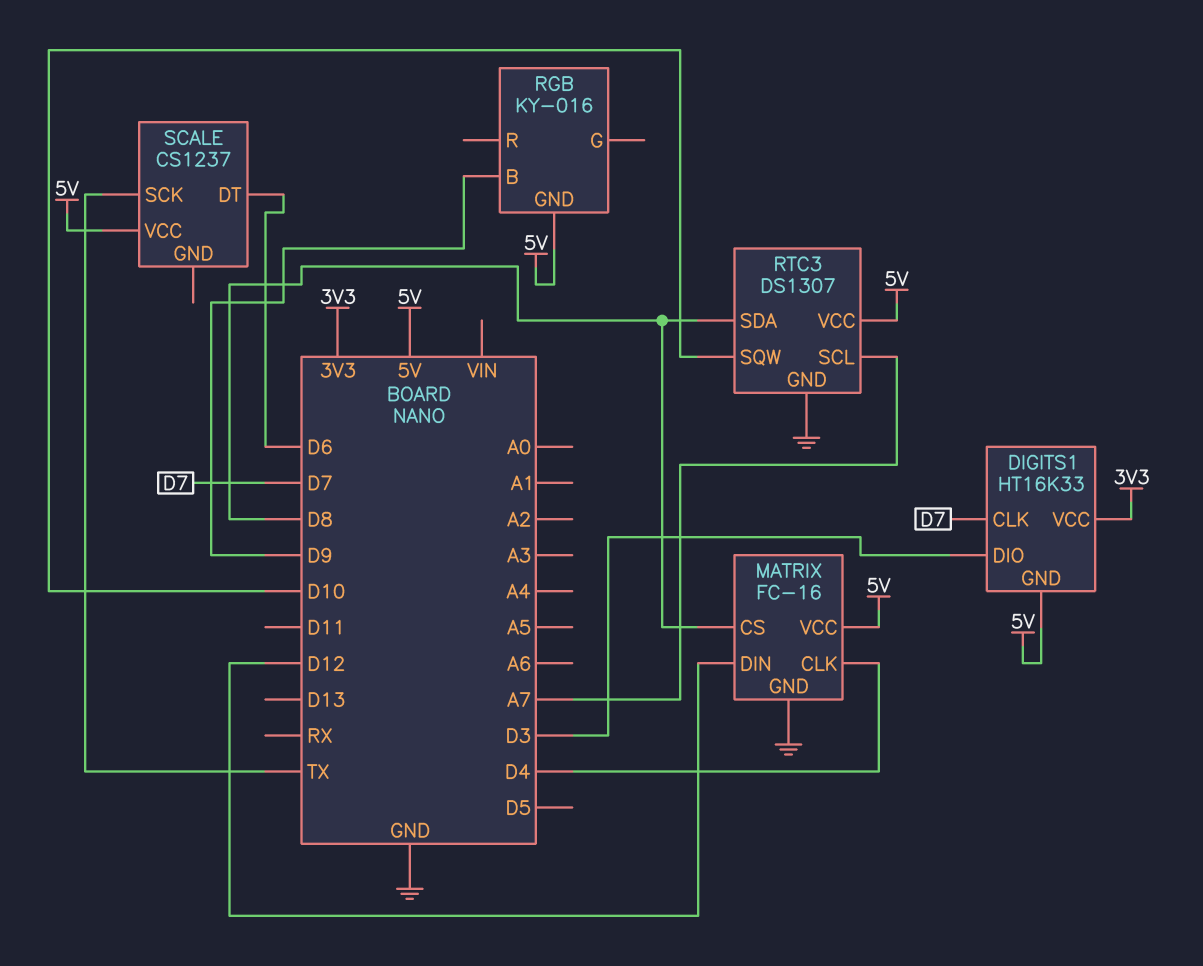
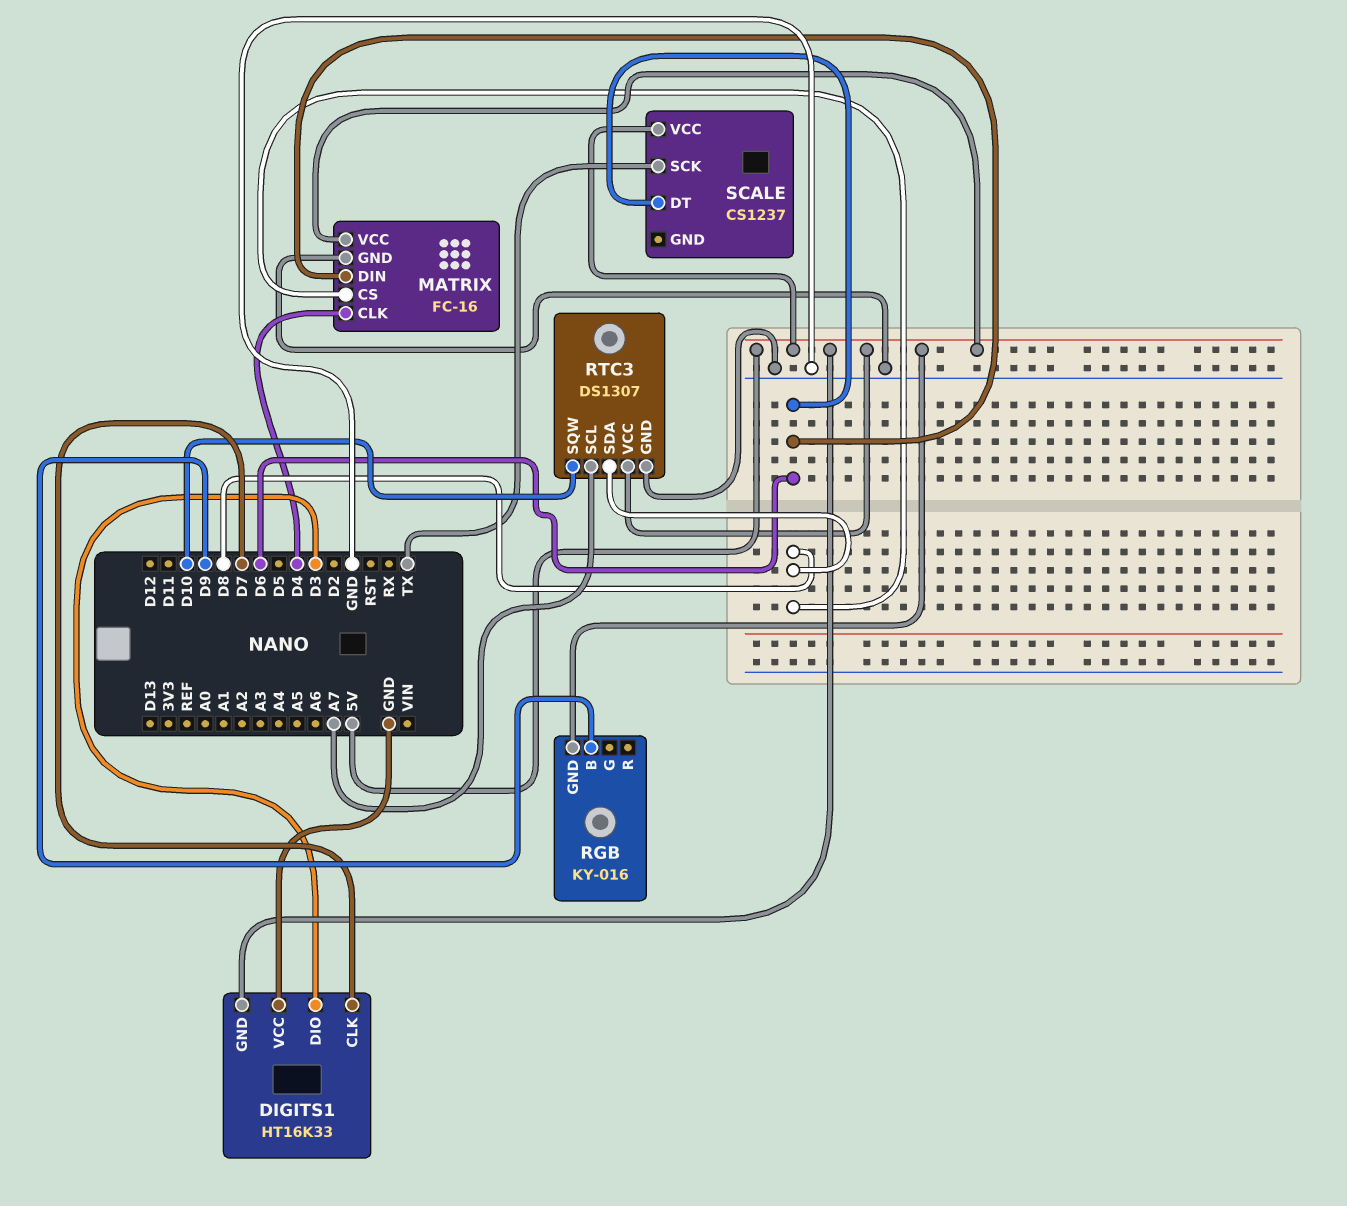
DIGITS1 pin VCC: 3V3 -> GND
MATRIX pin DIN: D12 -> D6

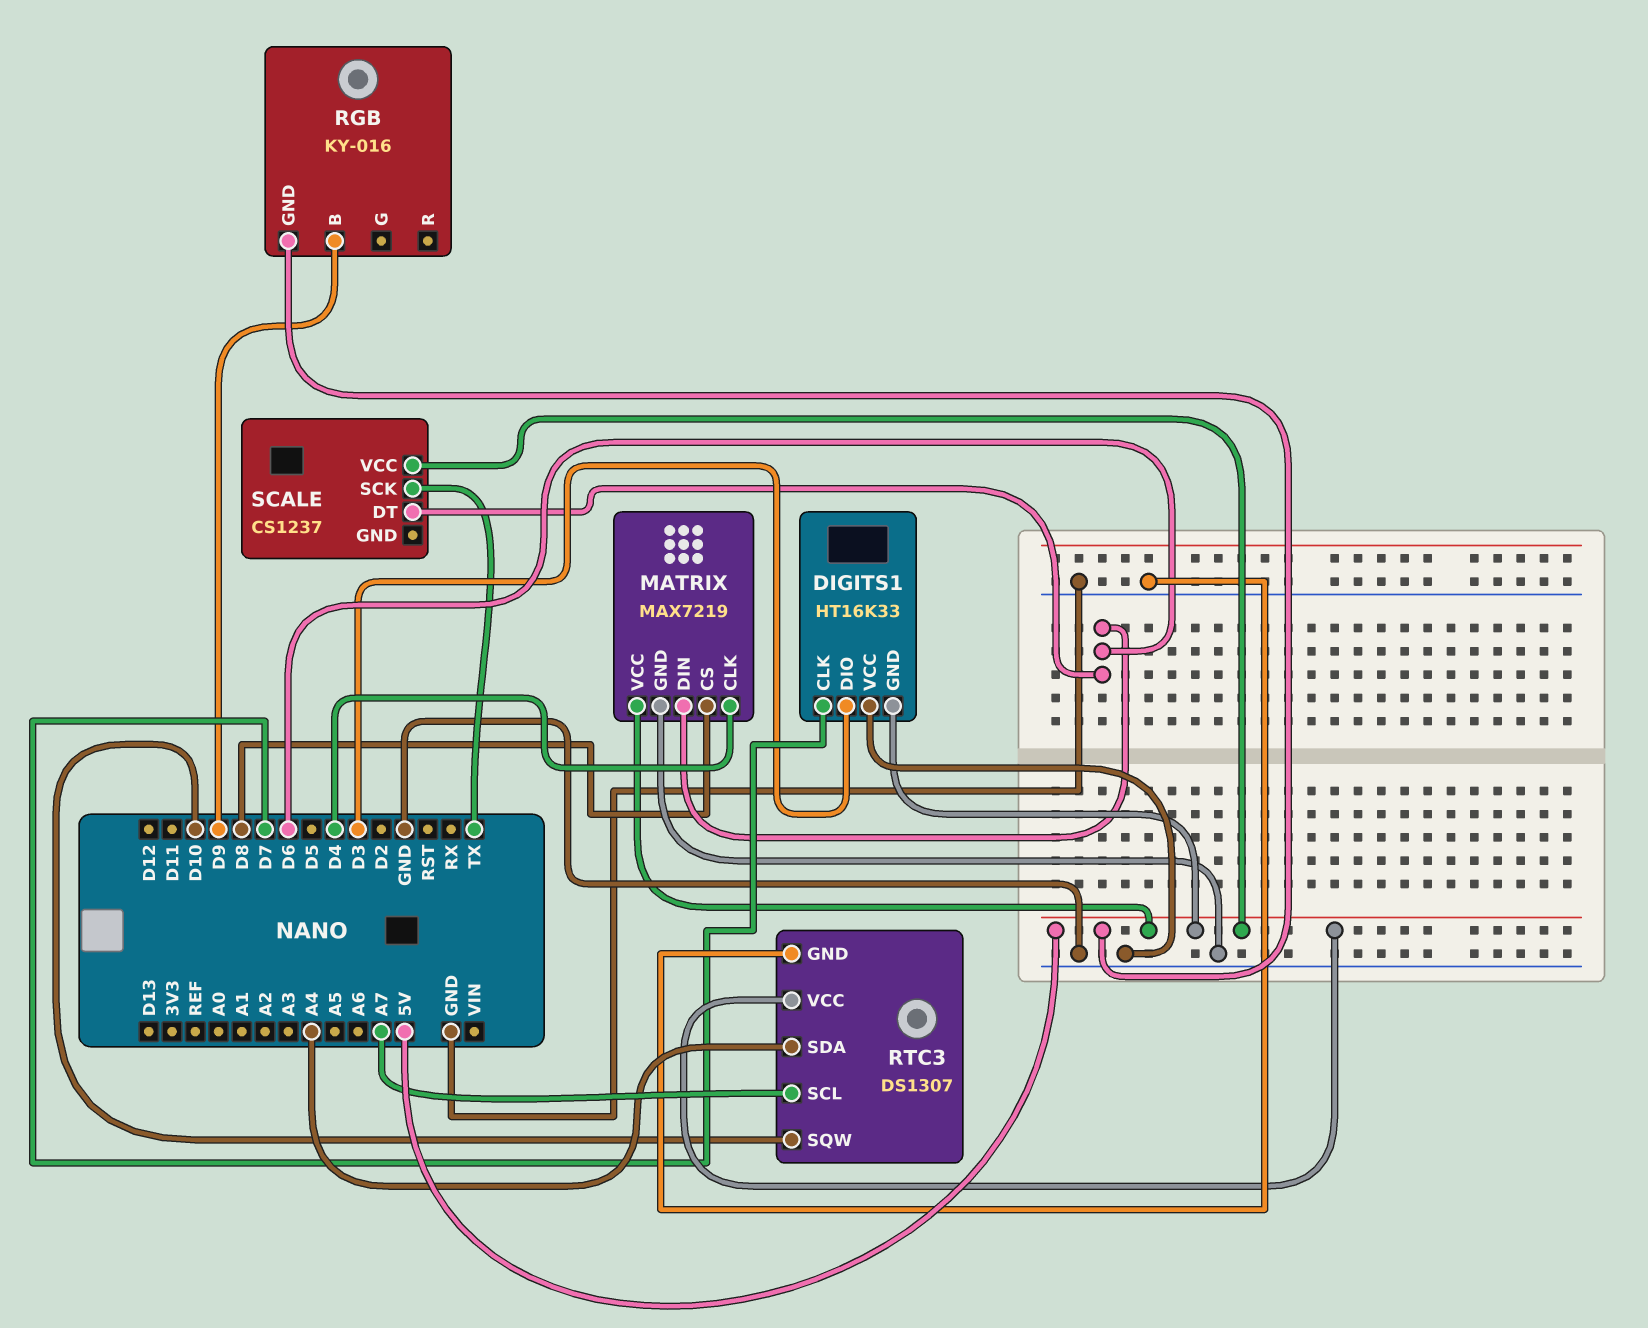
MATRIX: FC-16 -> MAX7219
RTC3 pin SDA: D8 -> A4

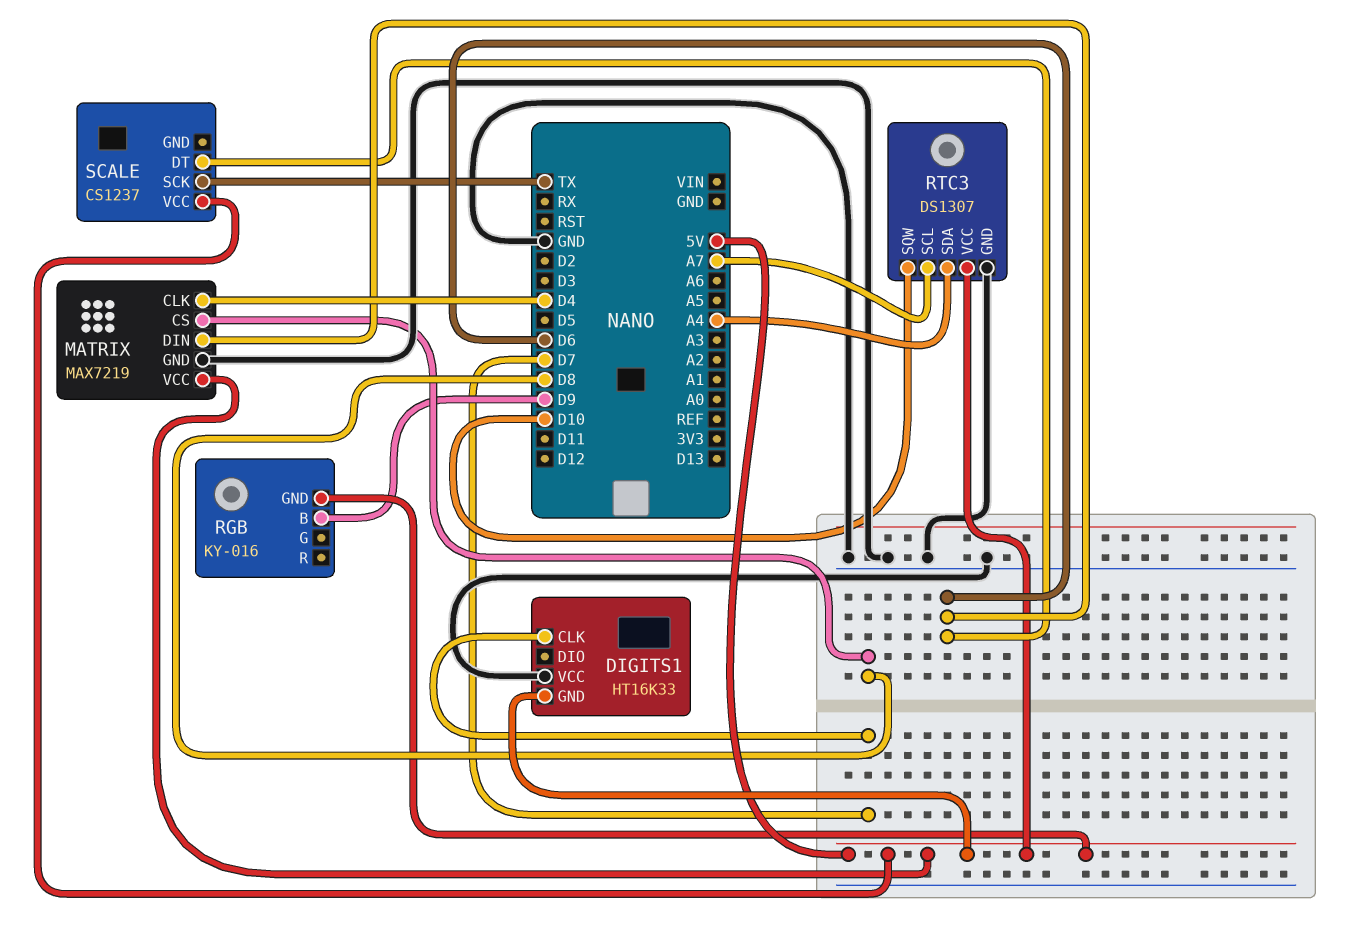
DIGITS1 pin DIO: D3 -> none

